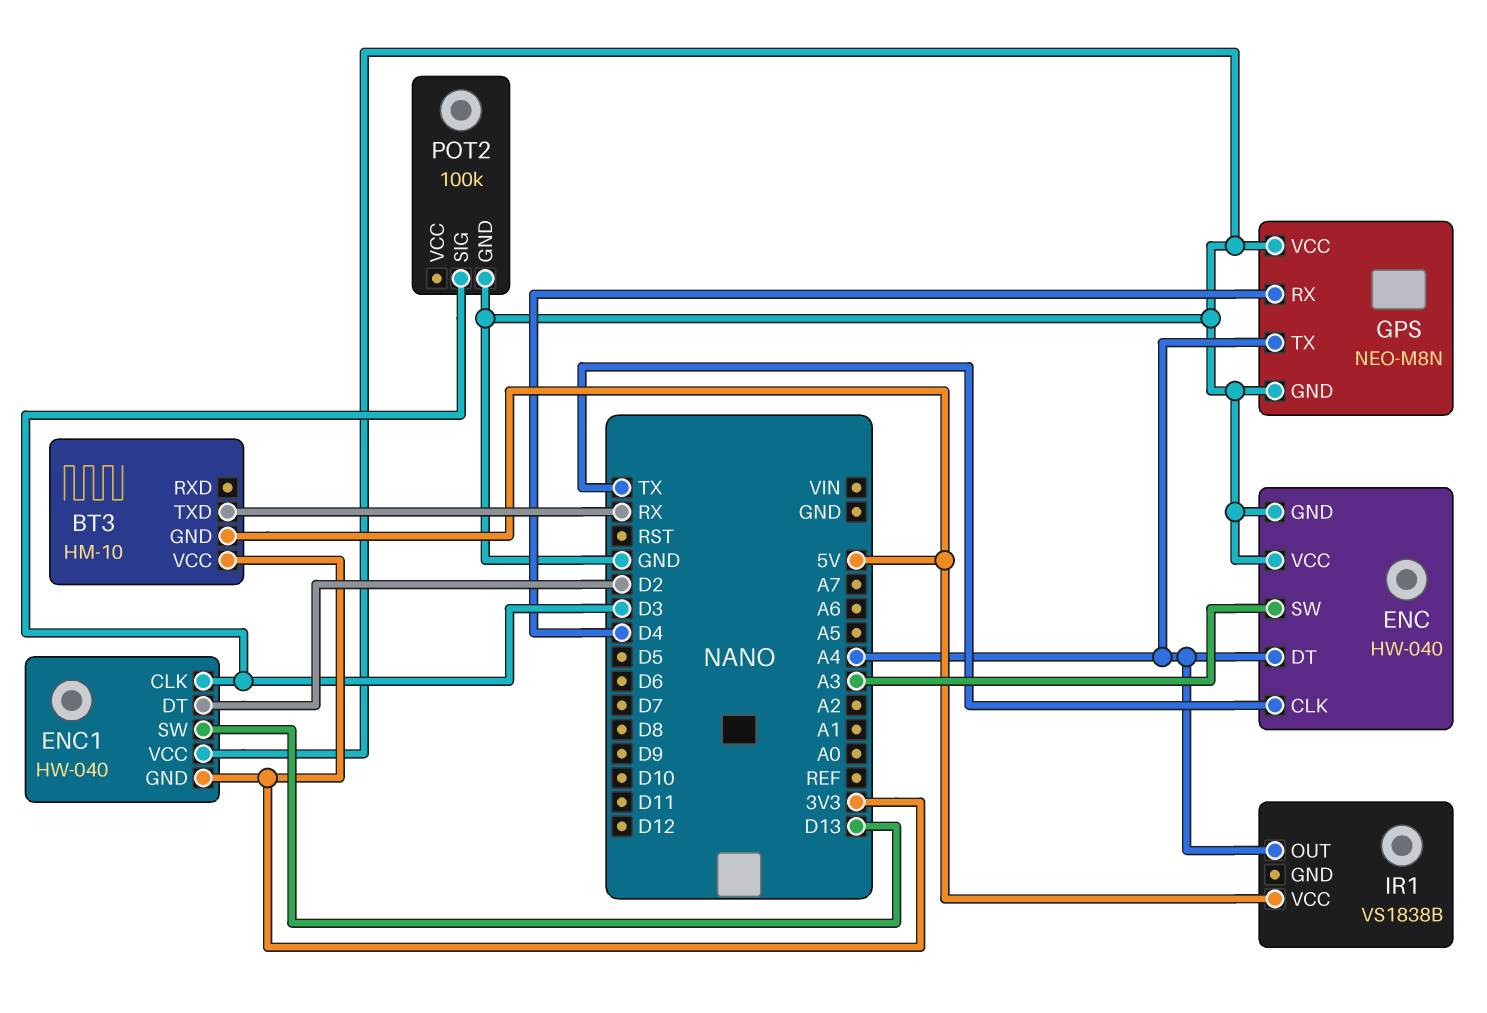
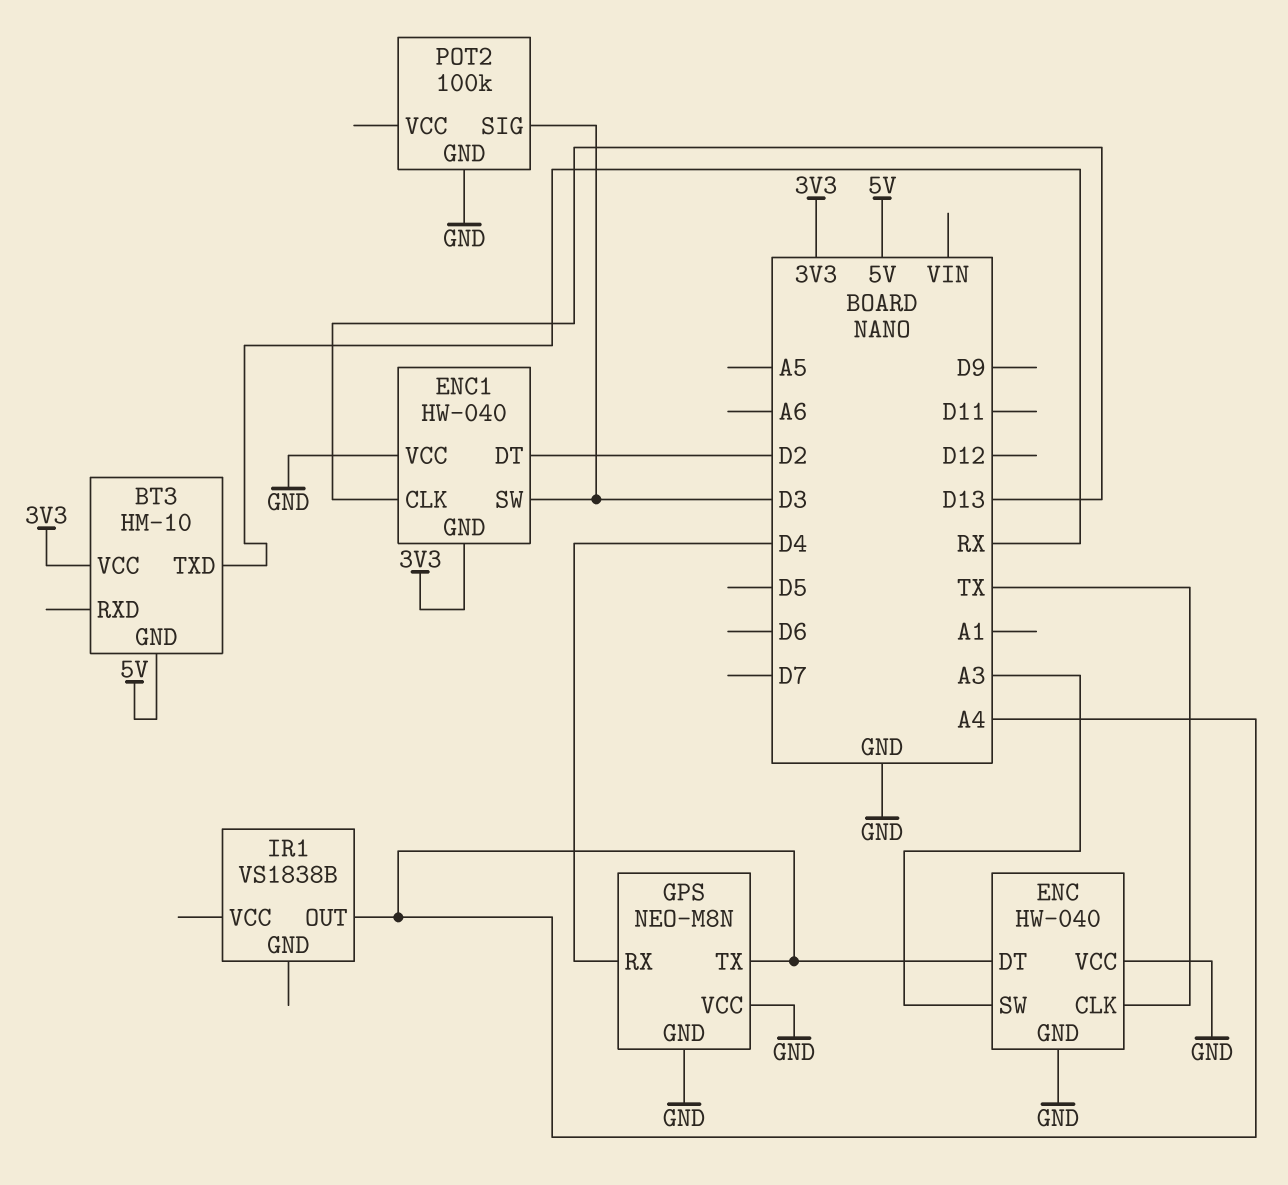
ENC1 pin CLK: D3 -> D13
ENC1 pin SW: D13 -> D3
IR1 pin VCC: 5V -> none

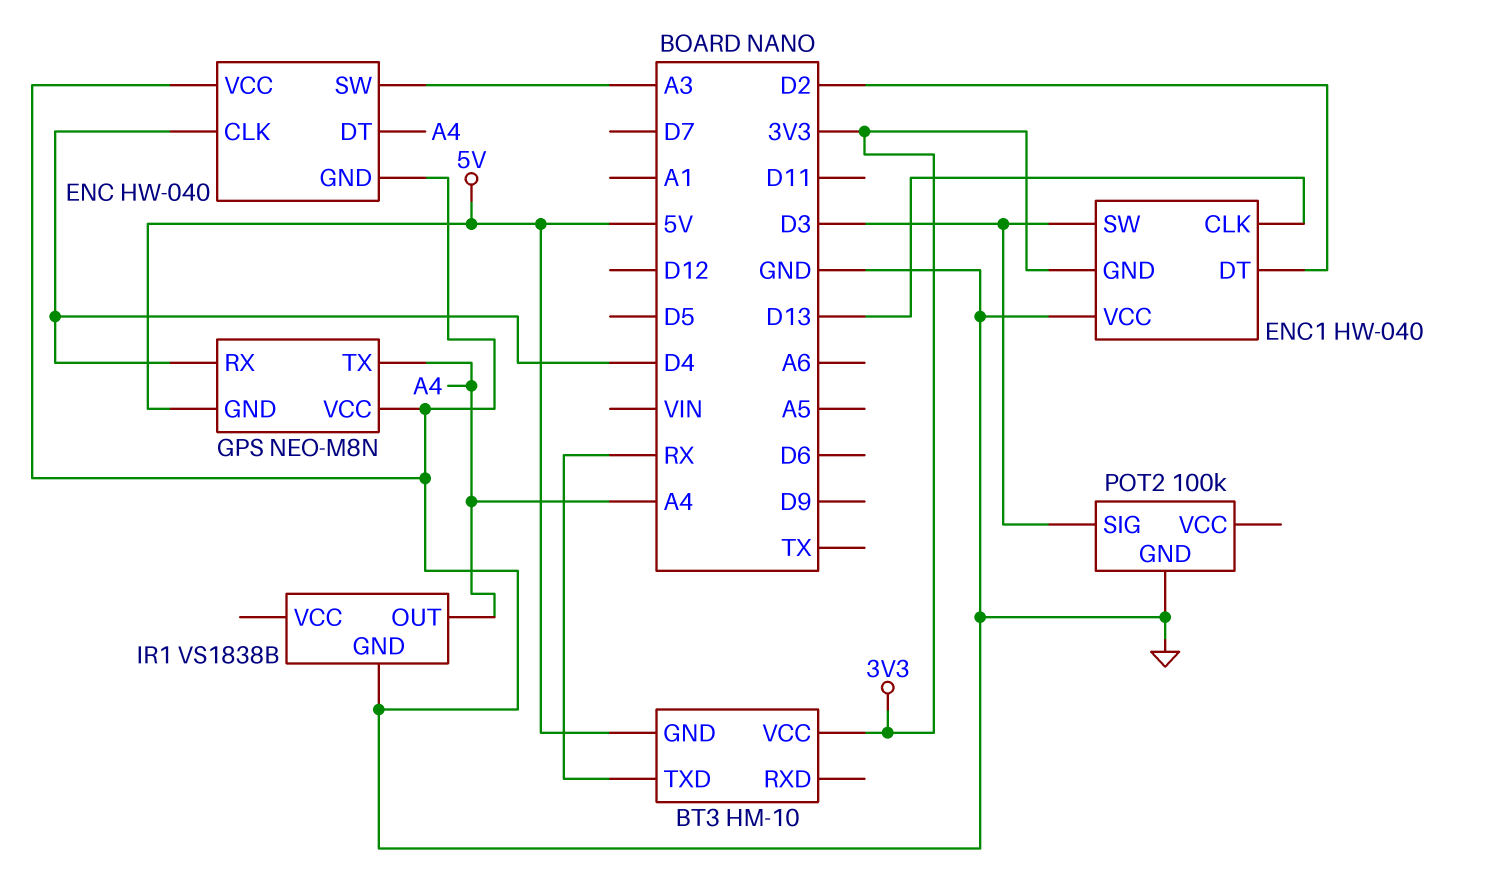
ENC pin CLK: TX -> D4
GPS pin GND: GND -> 5V
IR1 pin GND: none -> GND

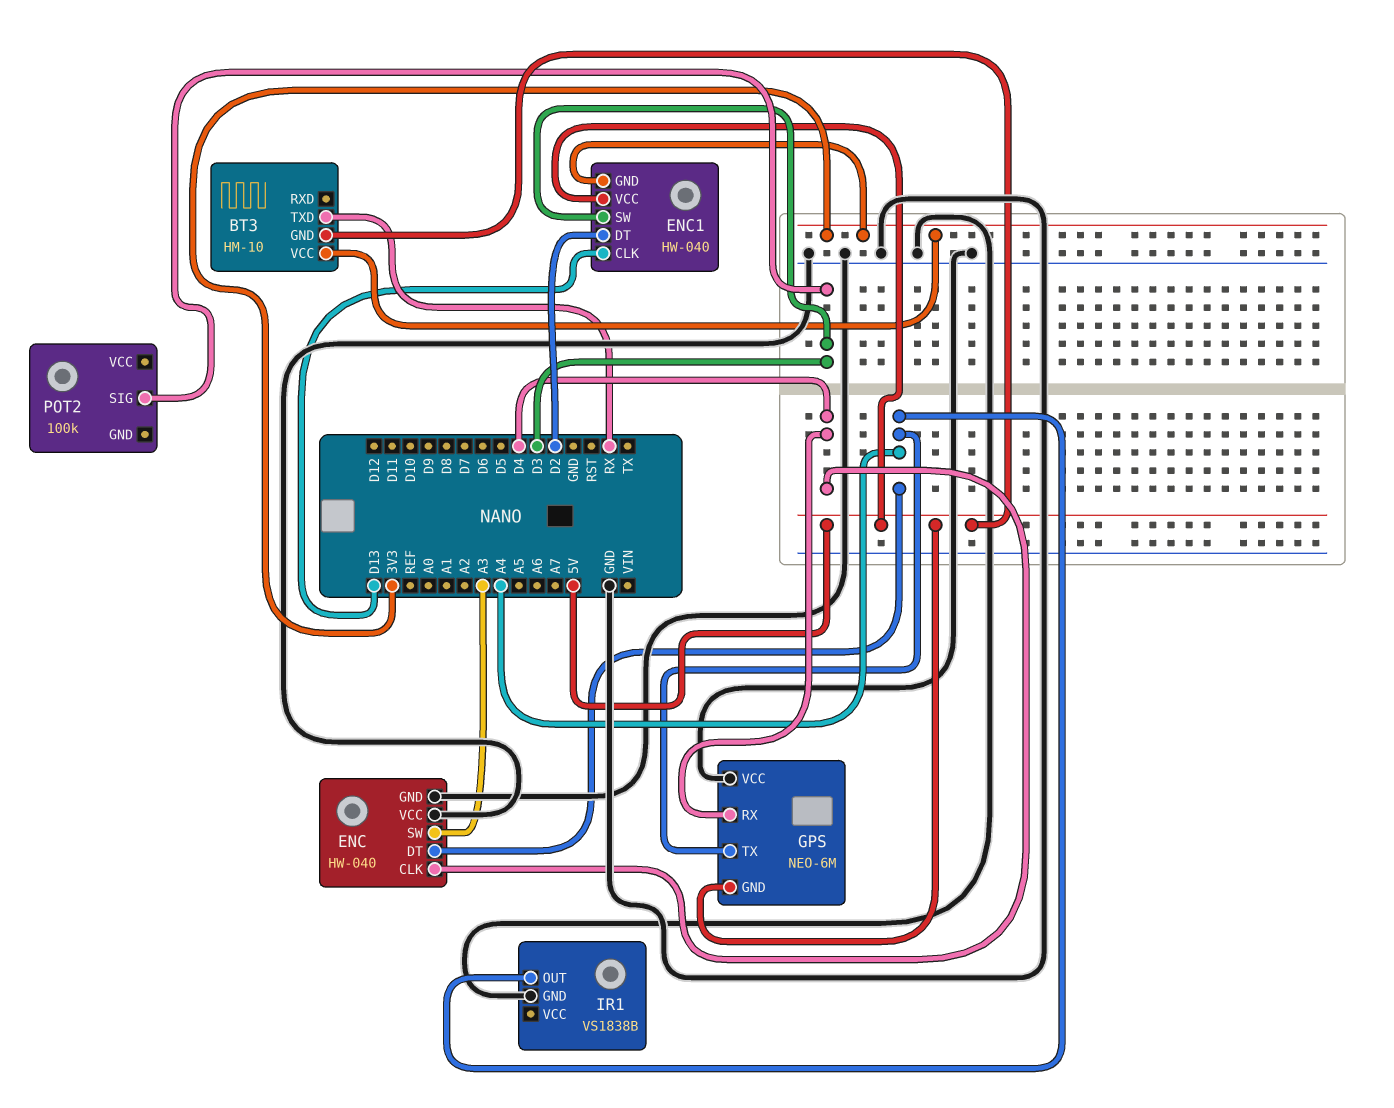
ENC1 pin VCC: GND -> 5V
GPS: NEO-M8N -> NEO-6M
POT2 pin GND: GND -> none

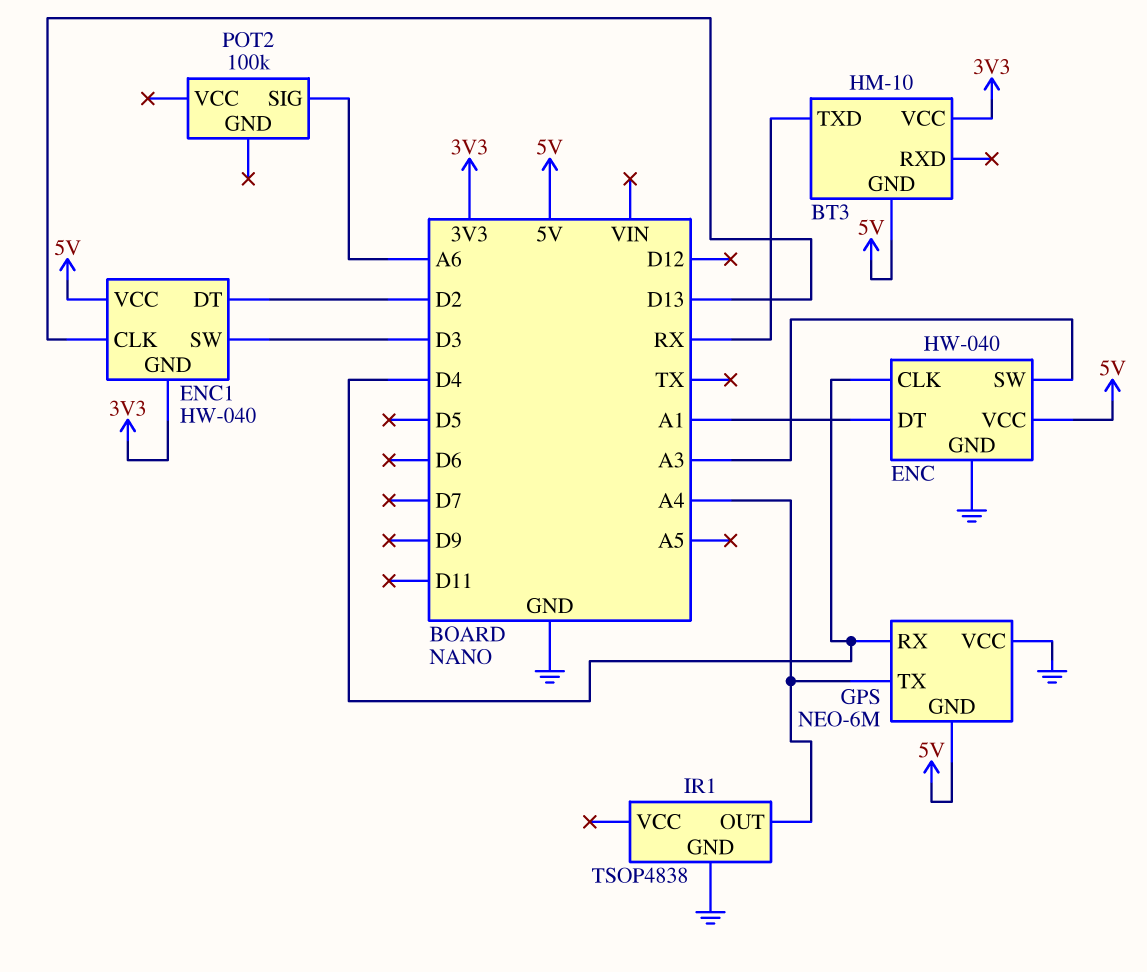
ENC pin DT: A4 -> A1
ENC pin VCC: GND -> 5V
IR1: VS1838B -> TSOP4838
POT2 pin SIG: D3 -> A6

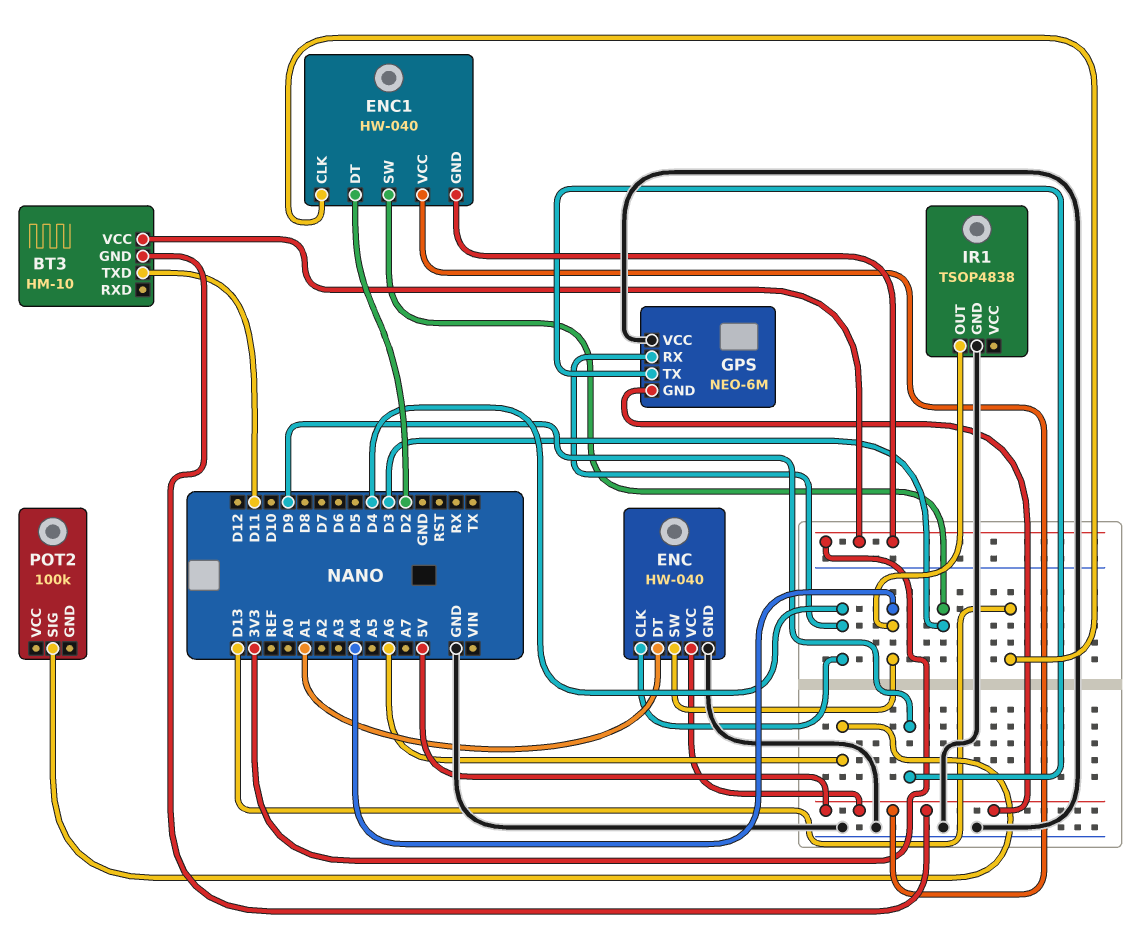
BT3 pin TXD: RX -> D11
ENC pin SW: A3 -> A4
GPS pin TX: A4 -> D9

